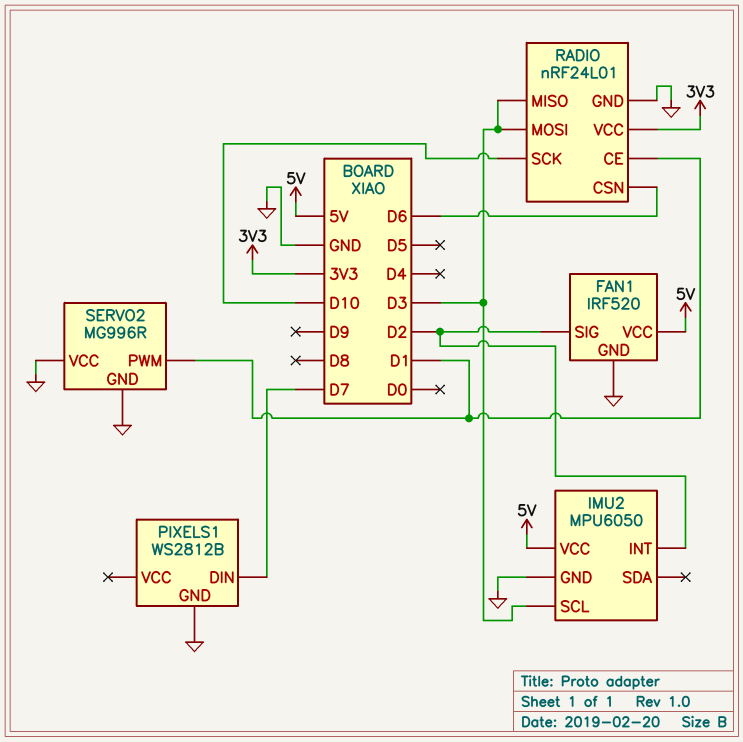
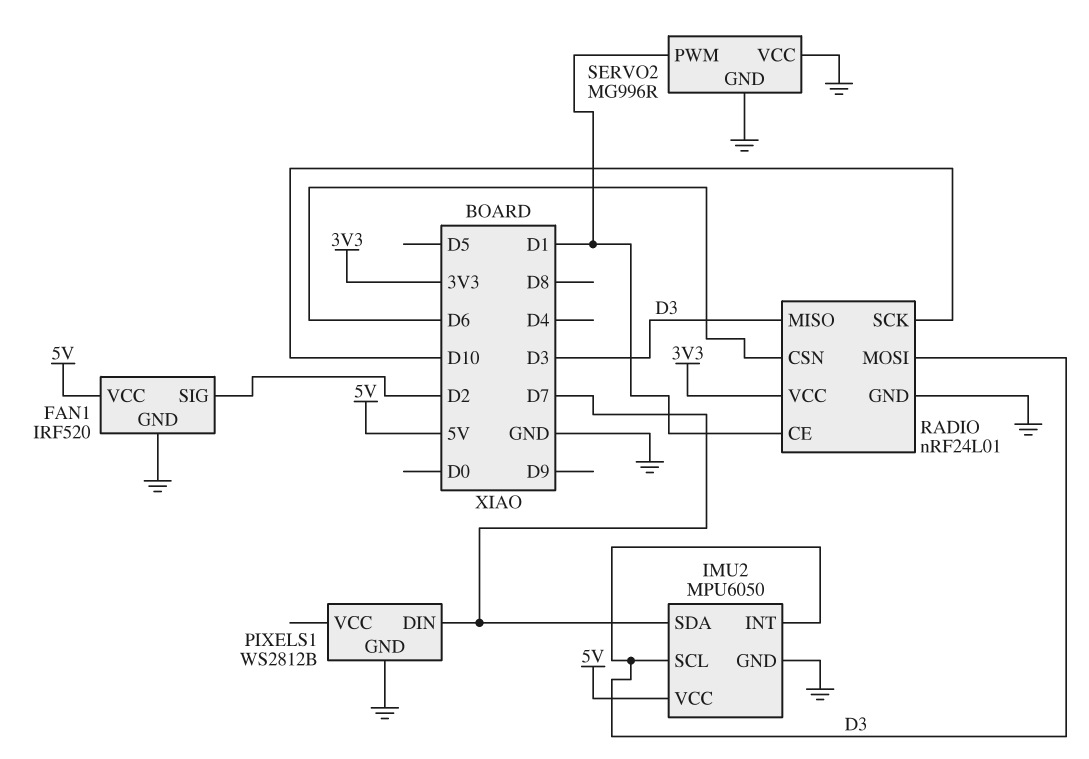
IMU2 pin INT: D2 -> D3
IMU2 pin SDA: none -> D7

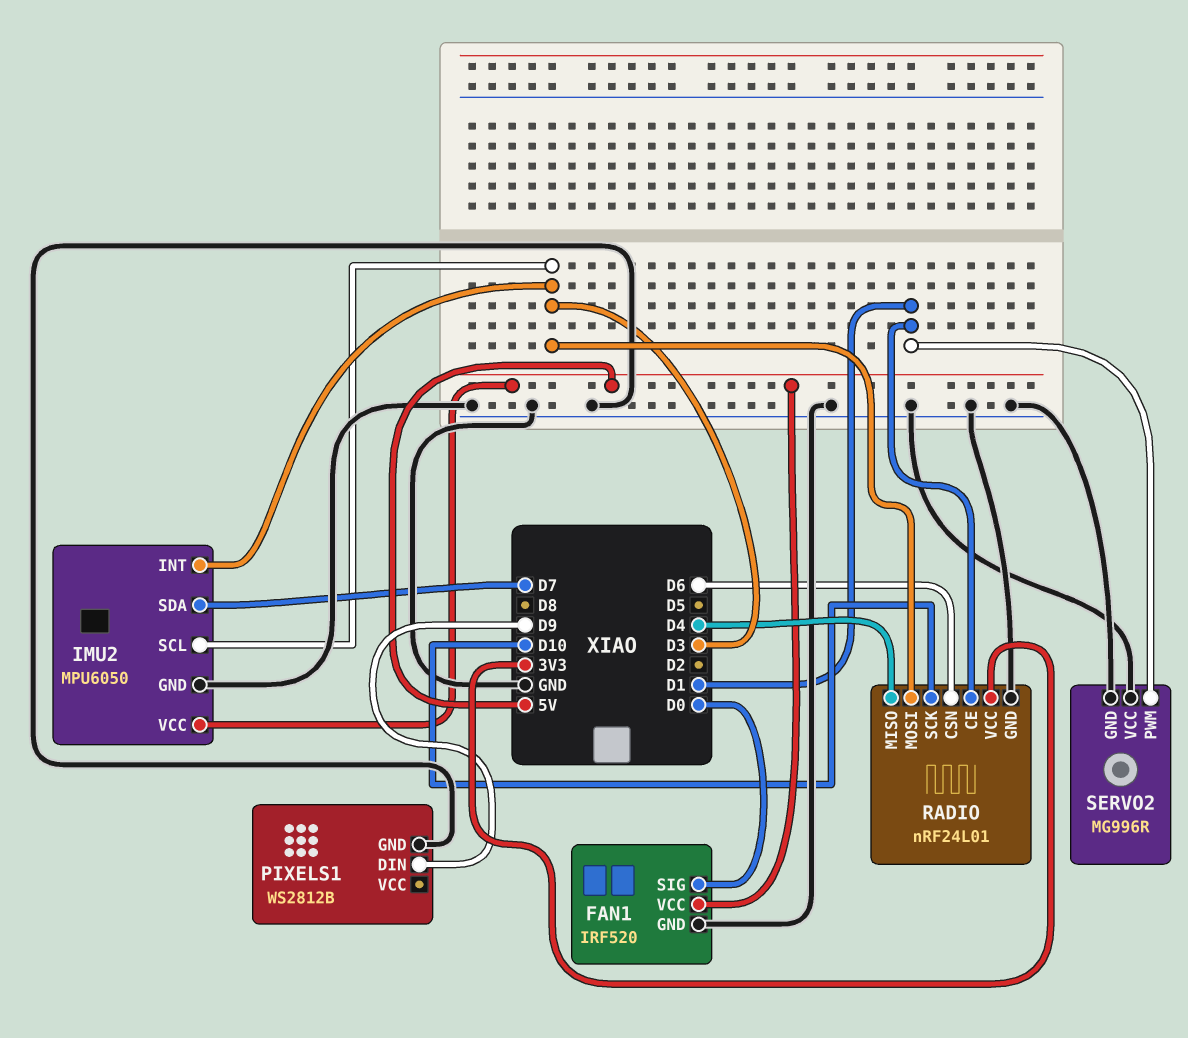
FAN1 pin SIG: D2 -> D0
PIXELS1 pin DIN: D7 -> D9
RADIO pin MISO: D3 -> D4

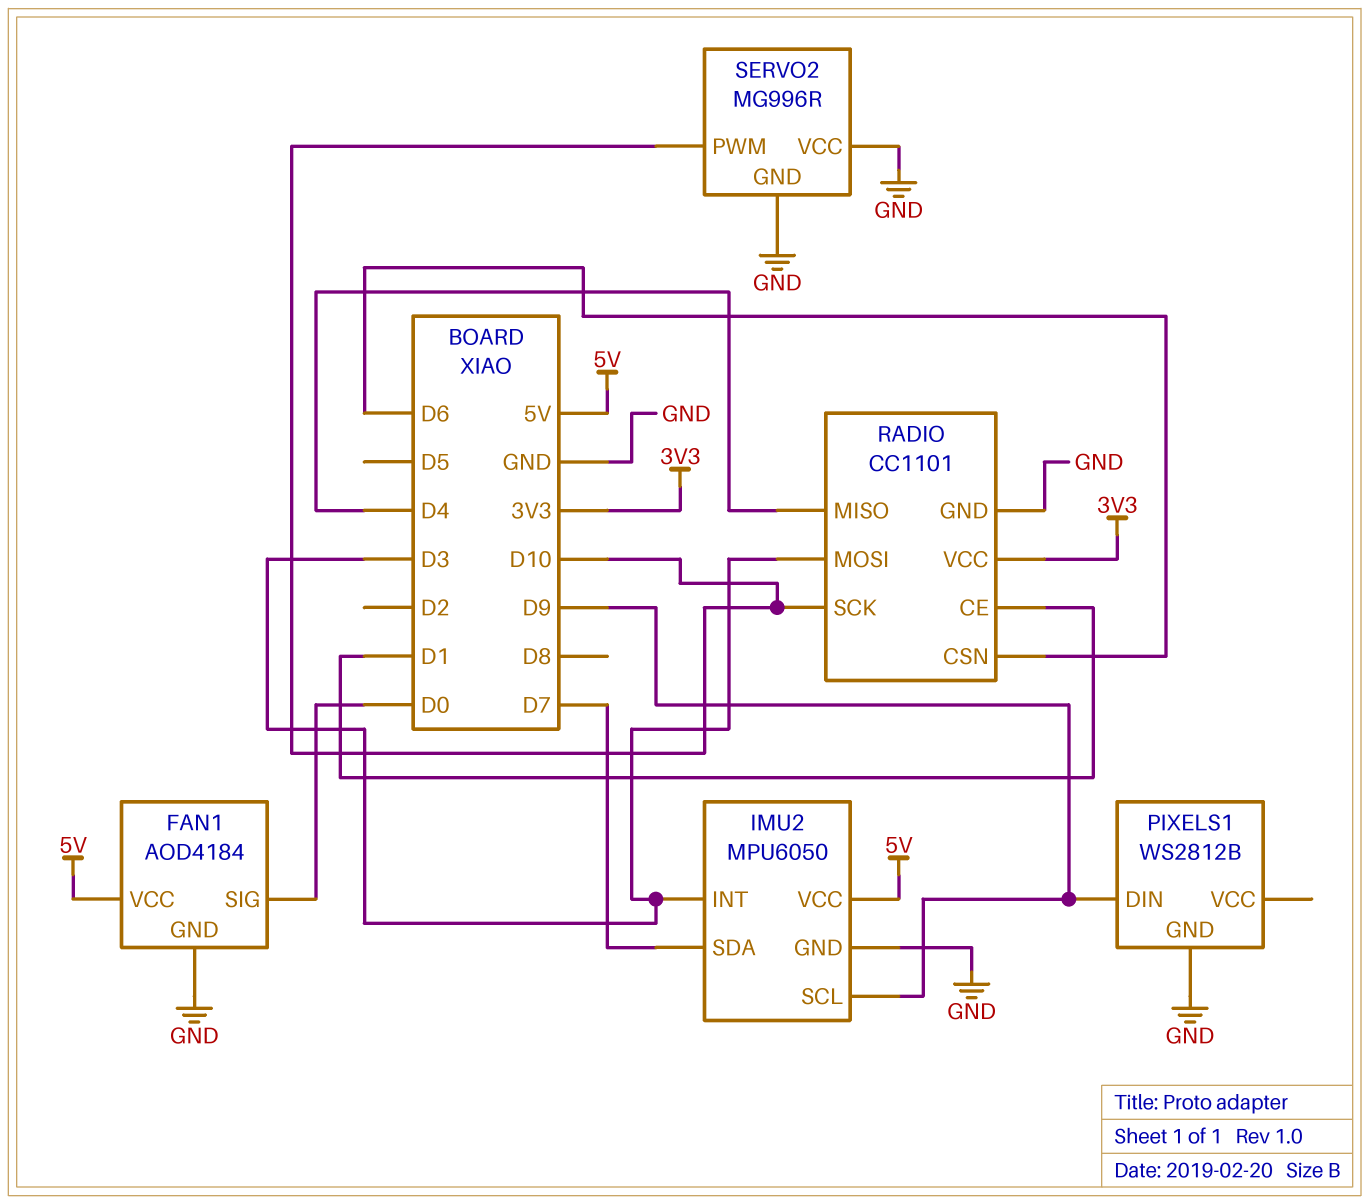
FAN1: IRF520 -> AOD4184
IMU2 pin SCL: D3 -> D9
RADIO: nRF24L01 -> CC1101
SERVO2 pin PWM: D1 -> D10

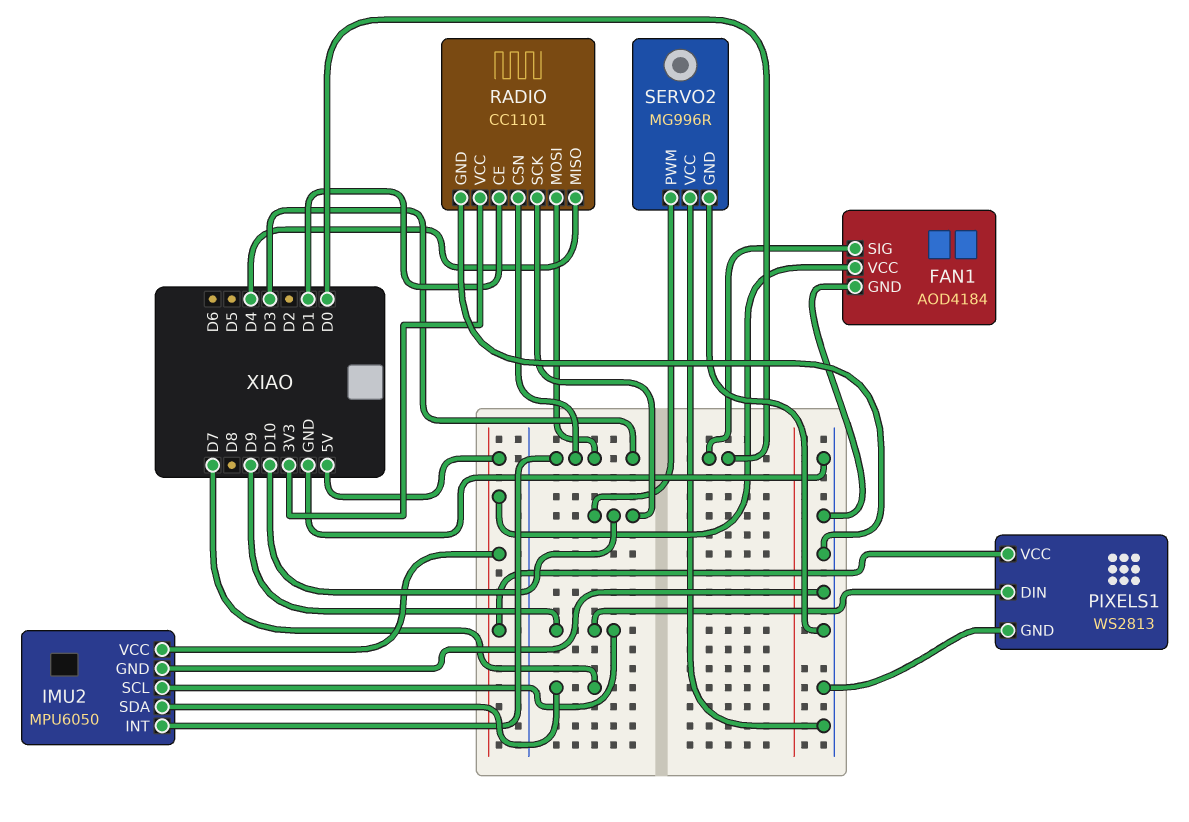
PIXELS1: WS2812B -> WS2813
PIXELS1 pin VCC: none -> 5V
RADIO pin CSN: D6 -> D3

